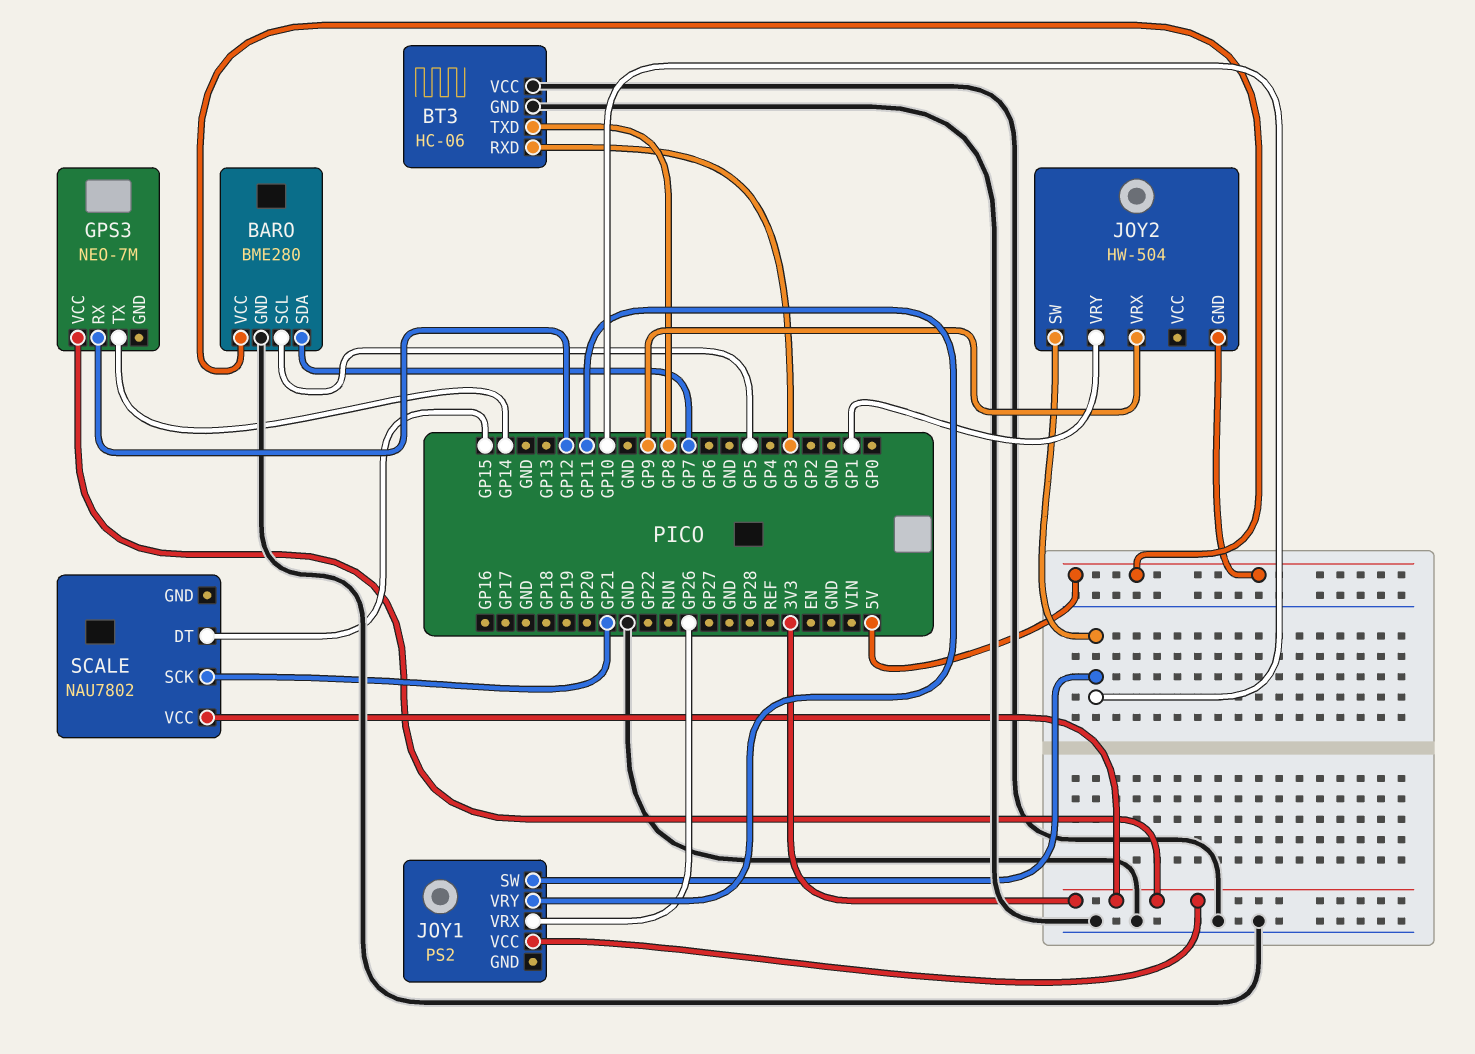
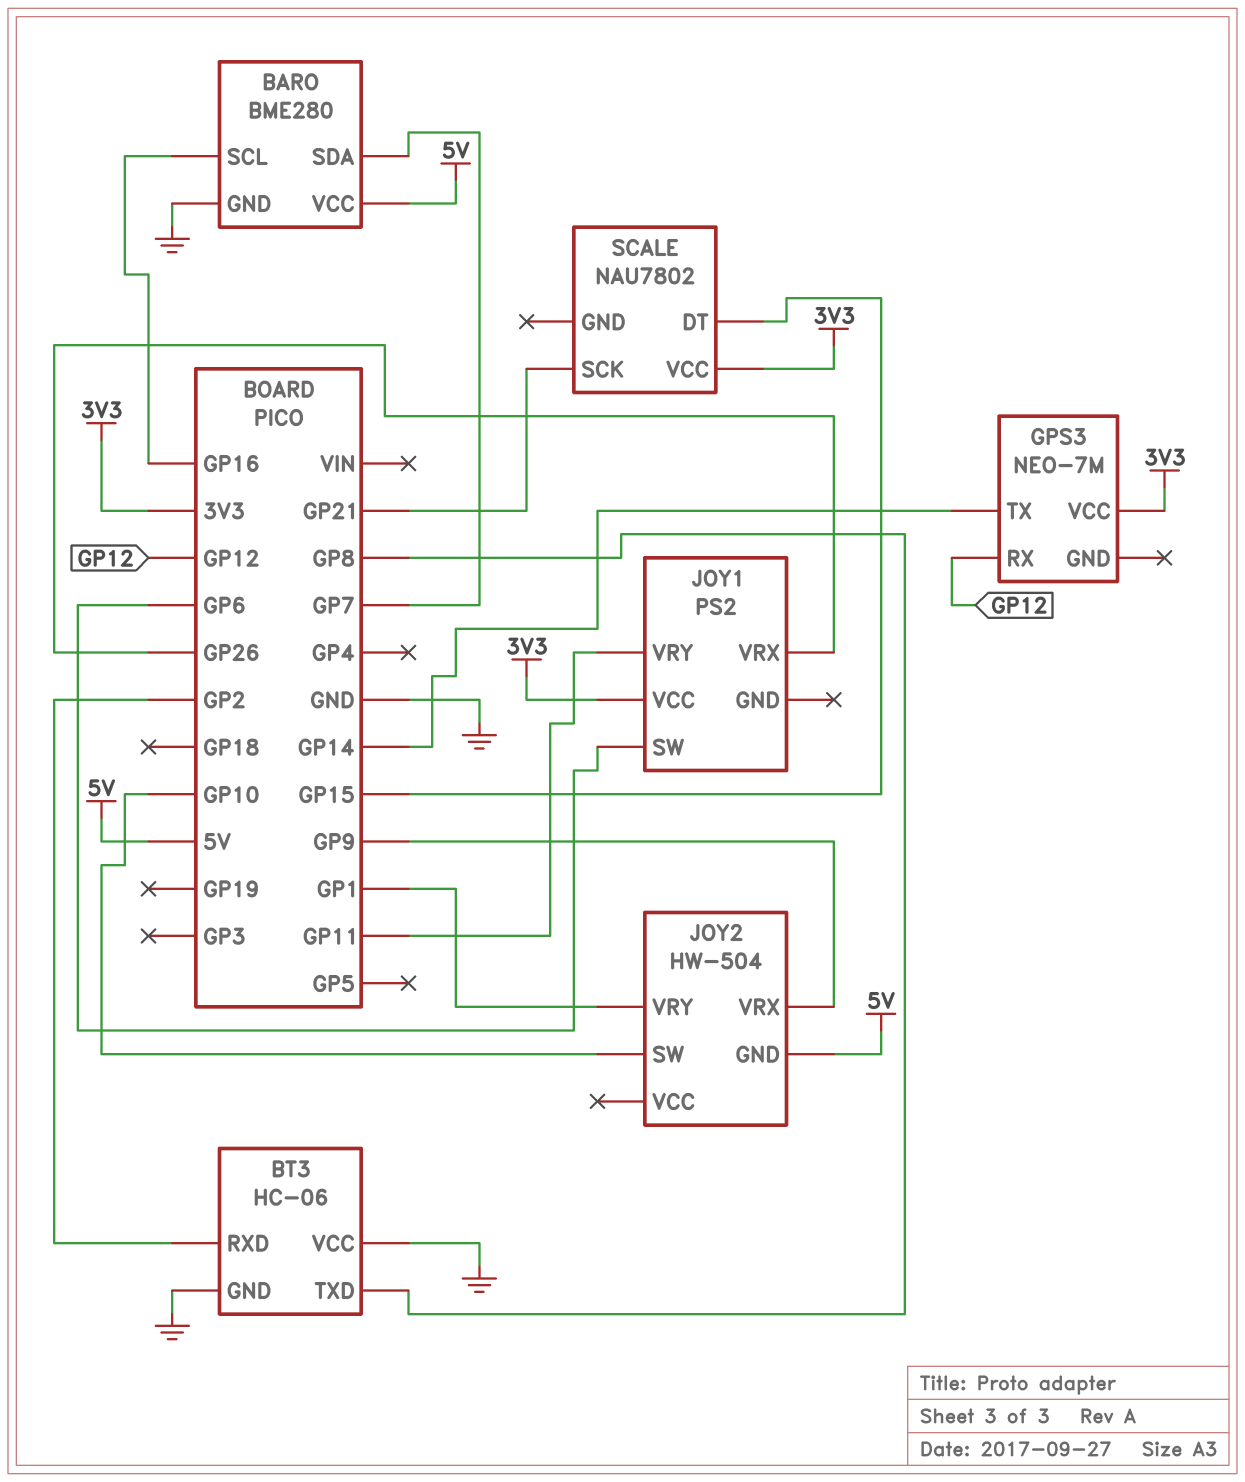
BARO pin SCL: GP5 -> GP16
BT3 pin RXD: GP3 -> GP2
JOY1 pin SW: GP10 -> GP6

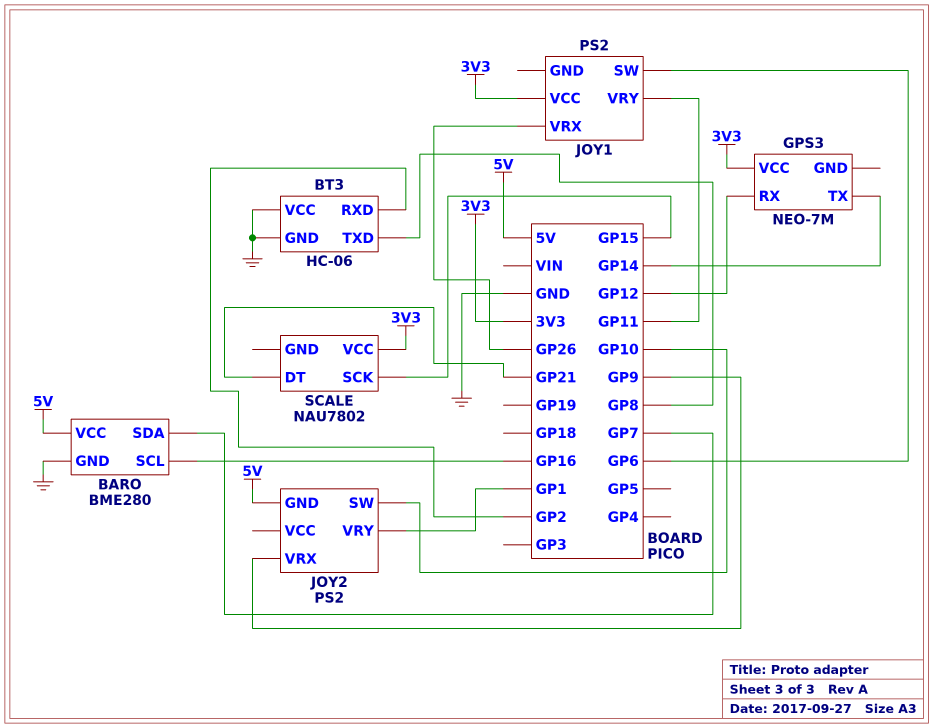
JOY2: HW-504 -> PS2
SCALE pin DT: GP15 -> GP21
SCALE pin SCK: GP21 -> GP15

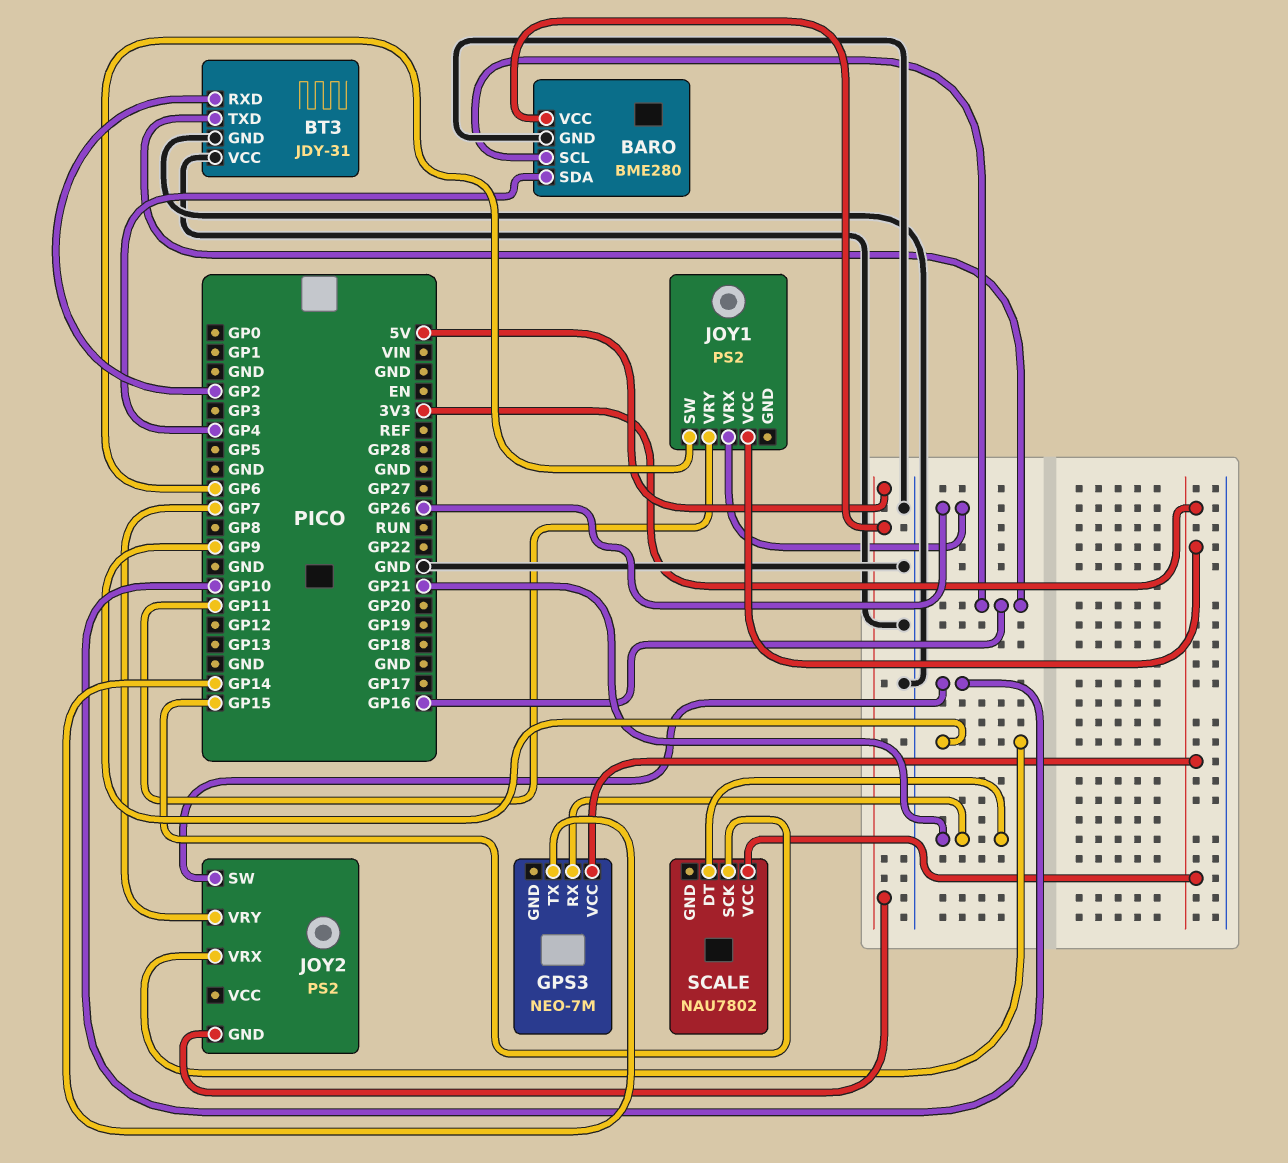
BARO pin SDA: GP7 -> GP4
BT3: HC-06 -> JDY-31
BT3 pin TXD: GP8 -> GP16
GPS3 pin RX: GP12 -> GP21
JOY2 pin VRY: GP1 -> GP7

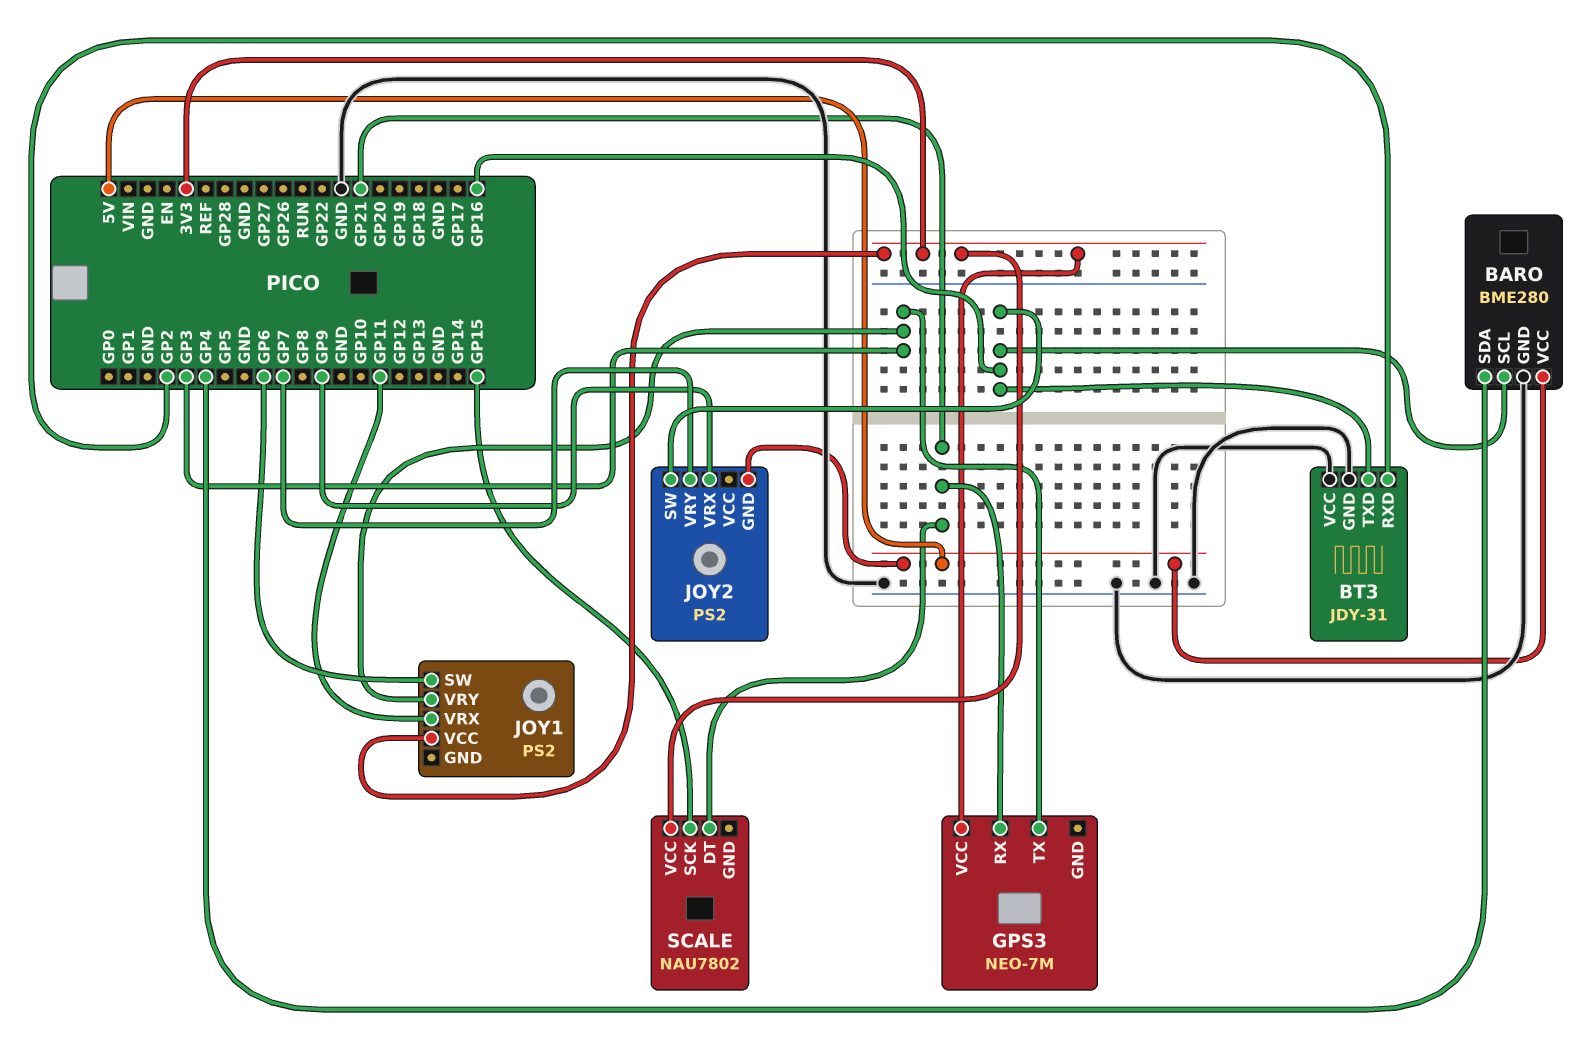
GPS3 pin TX: GP14 -> GP3
JOY1 pin VRX: GP26 -> GP11
JOY1 pin VRY: GP11 -> GP3
JOY2 pin SW: GP10 -> GP16

